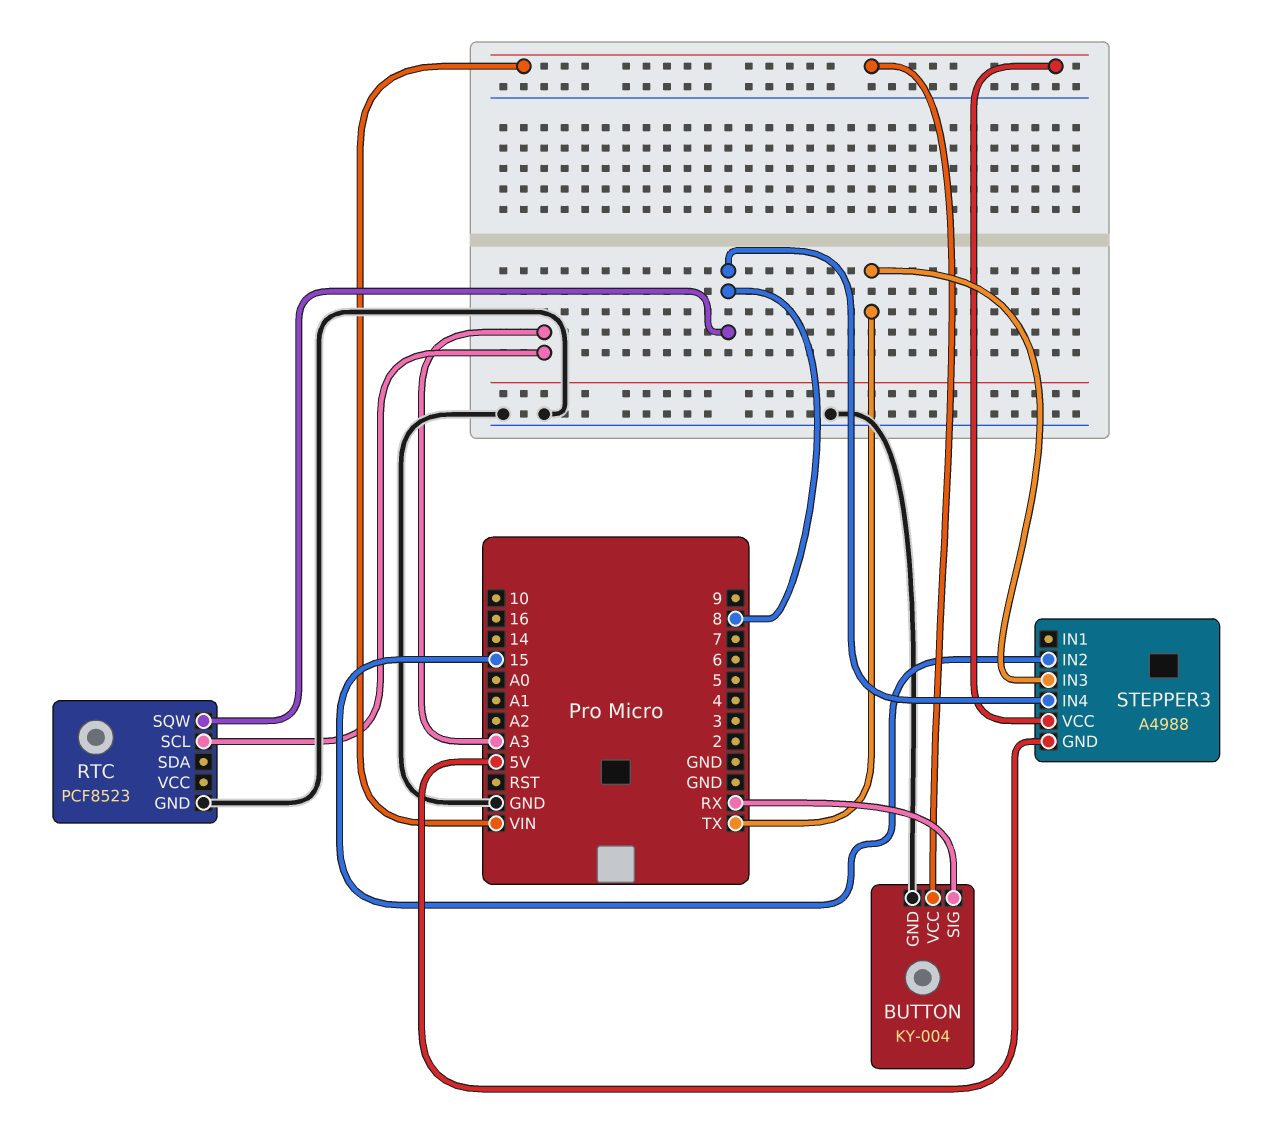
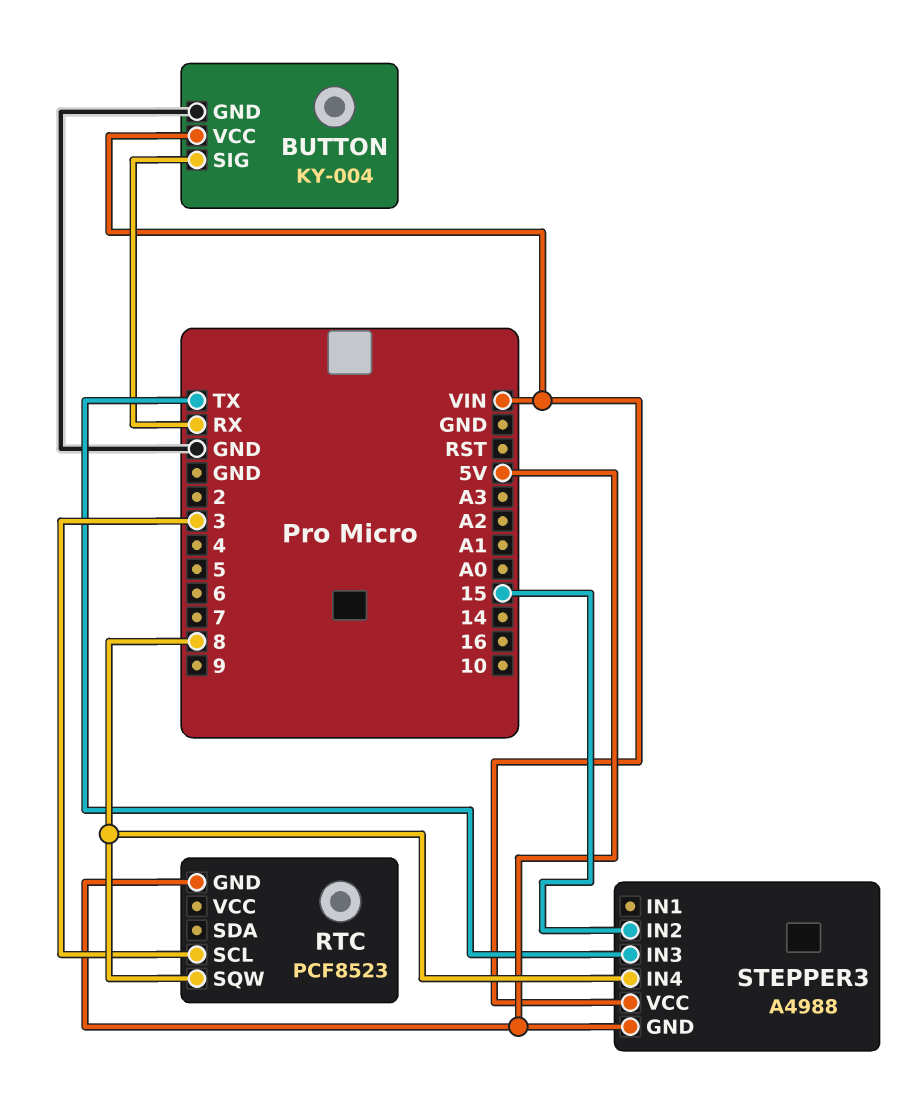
RTC pin GND: GND -> 5V
RTC pin SCL: A3 -> 3

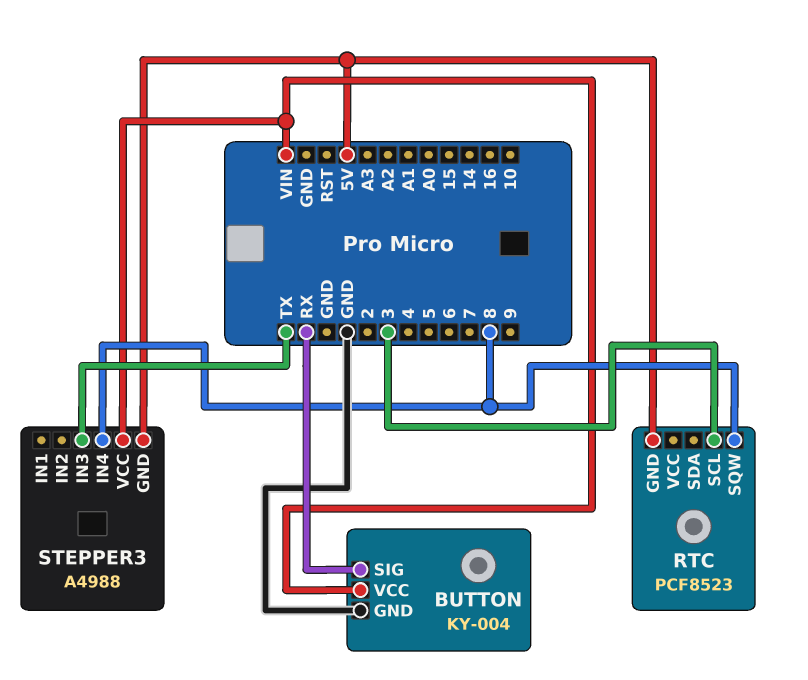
STEPPER3 pin IN2: 15 -> none

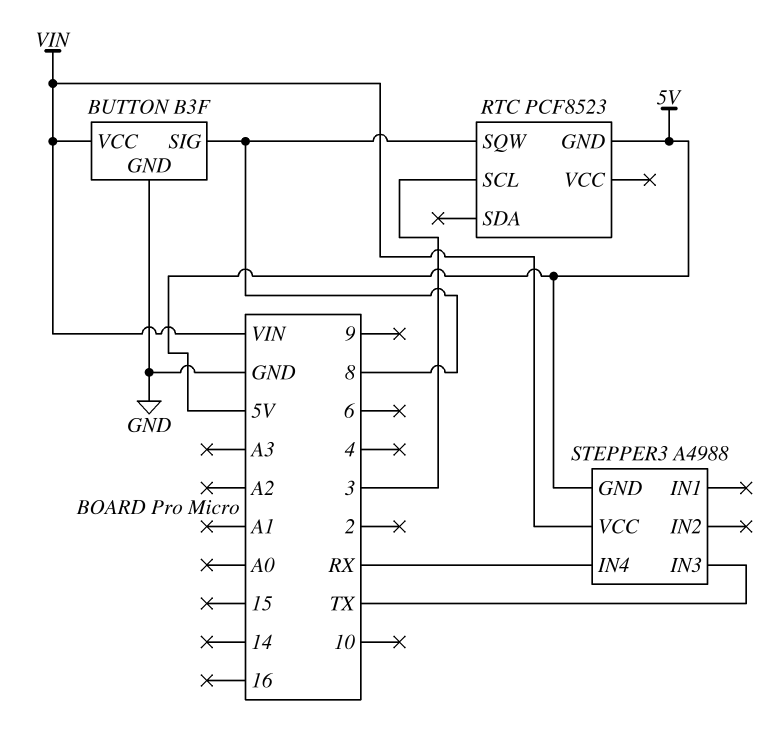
BUTTON: KY-004 -> B3F
BUTTON pin SIG: RX -> 8
STEPPER3 pin IN4: 8 -> RX

